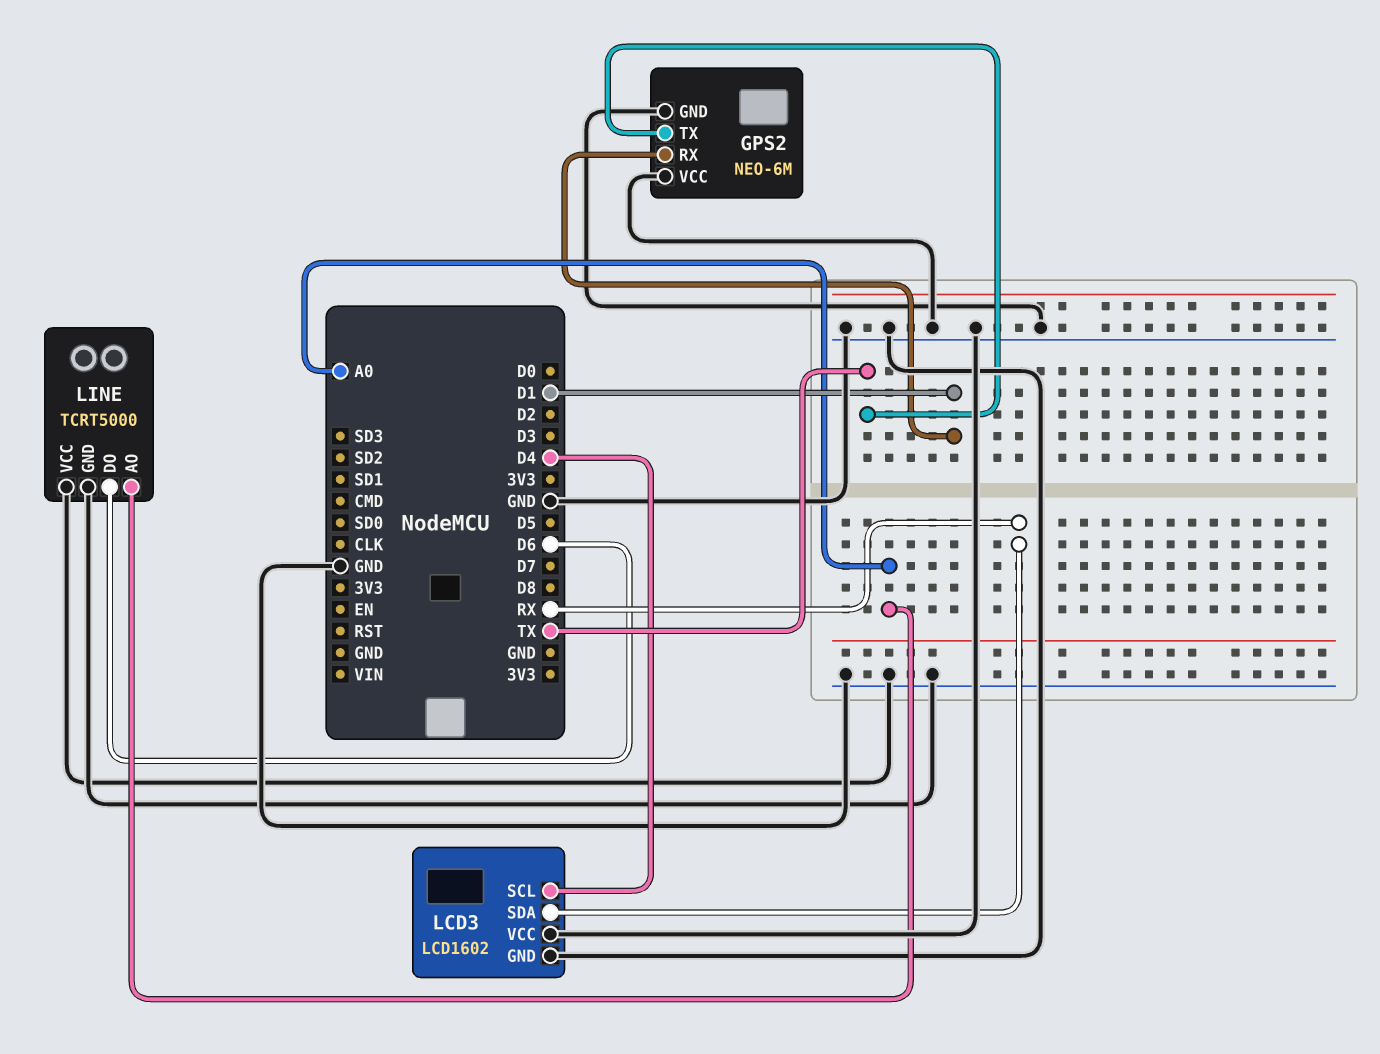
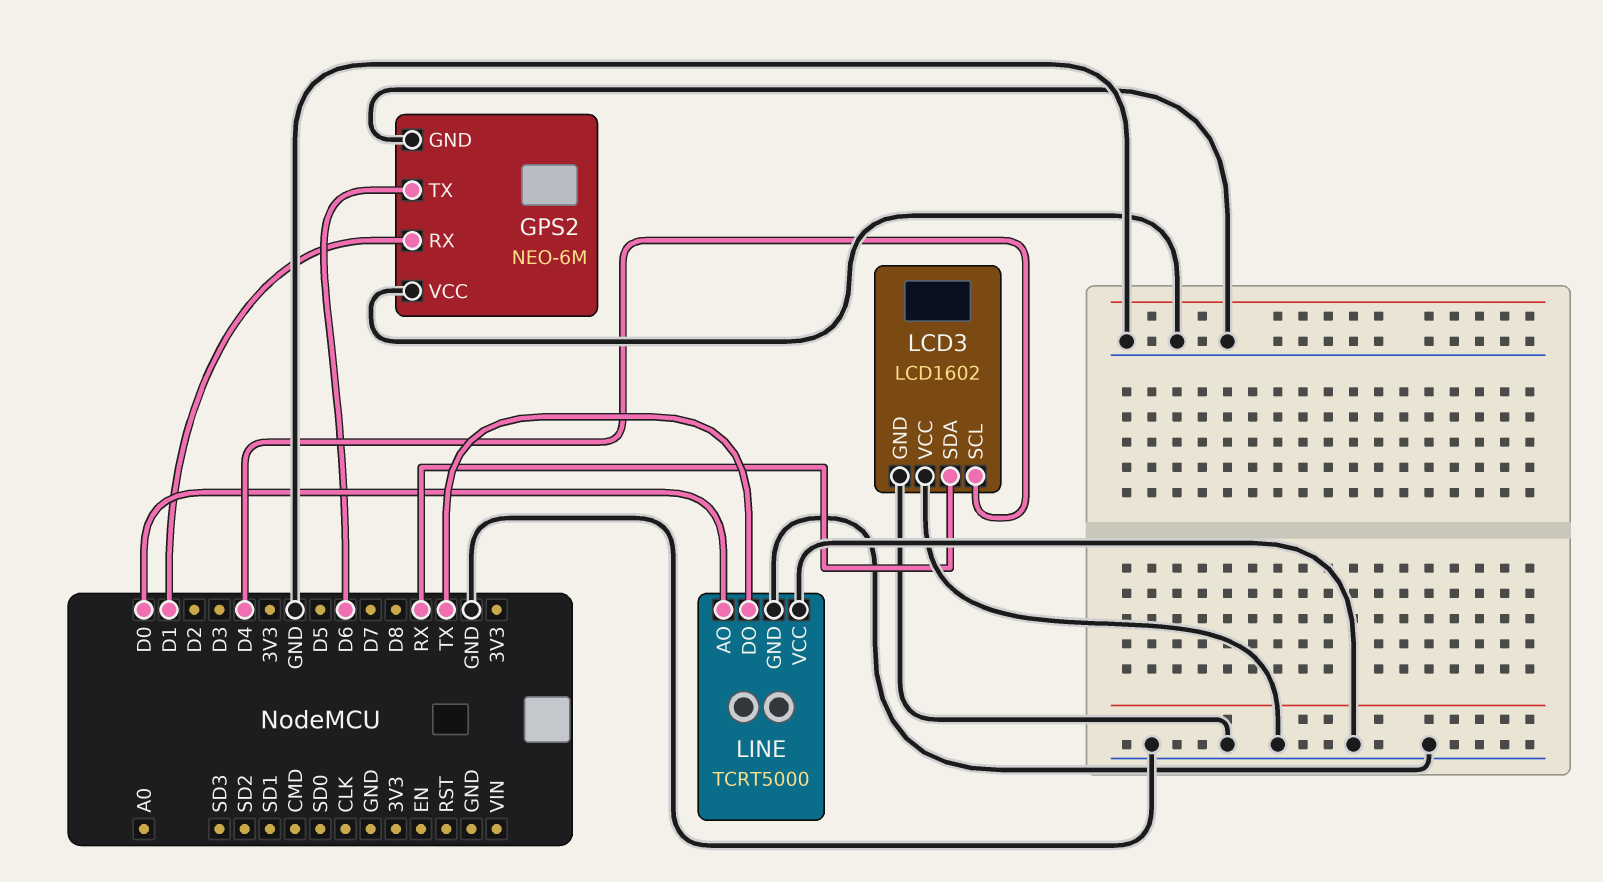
GPS2 pin TX: TX -> D6
LINE pin AO: A0 -> D0
LINE pin DO: D6 -> TX

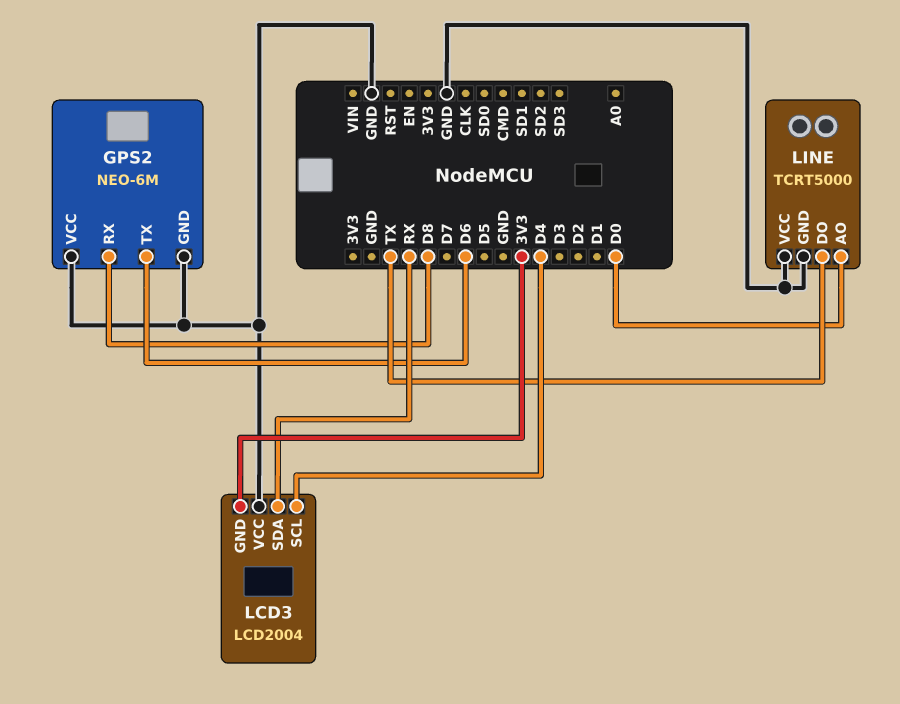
GPS2 pin RX: D1 -> D8
LCD3: LCD1602 -> LCD2004
LCD3 pin GND: GND -> 3V3

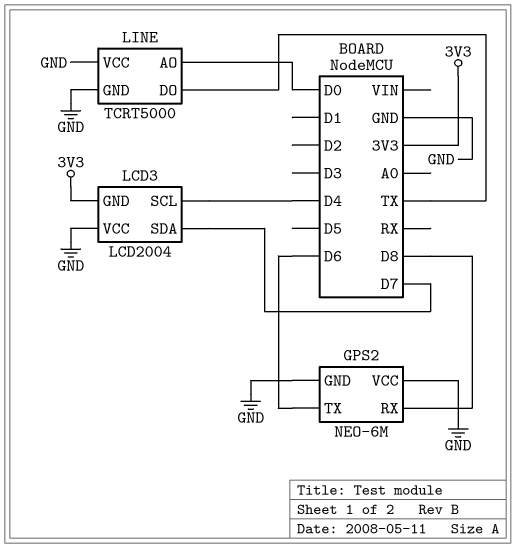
LCD3 pin SDA: RX -> D7

